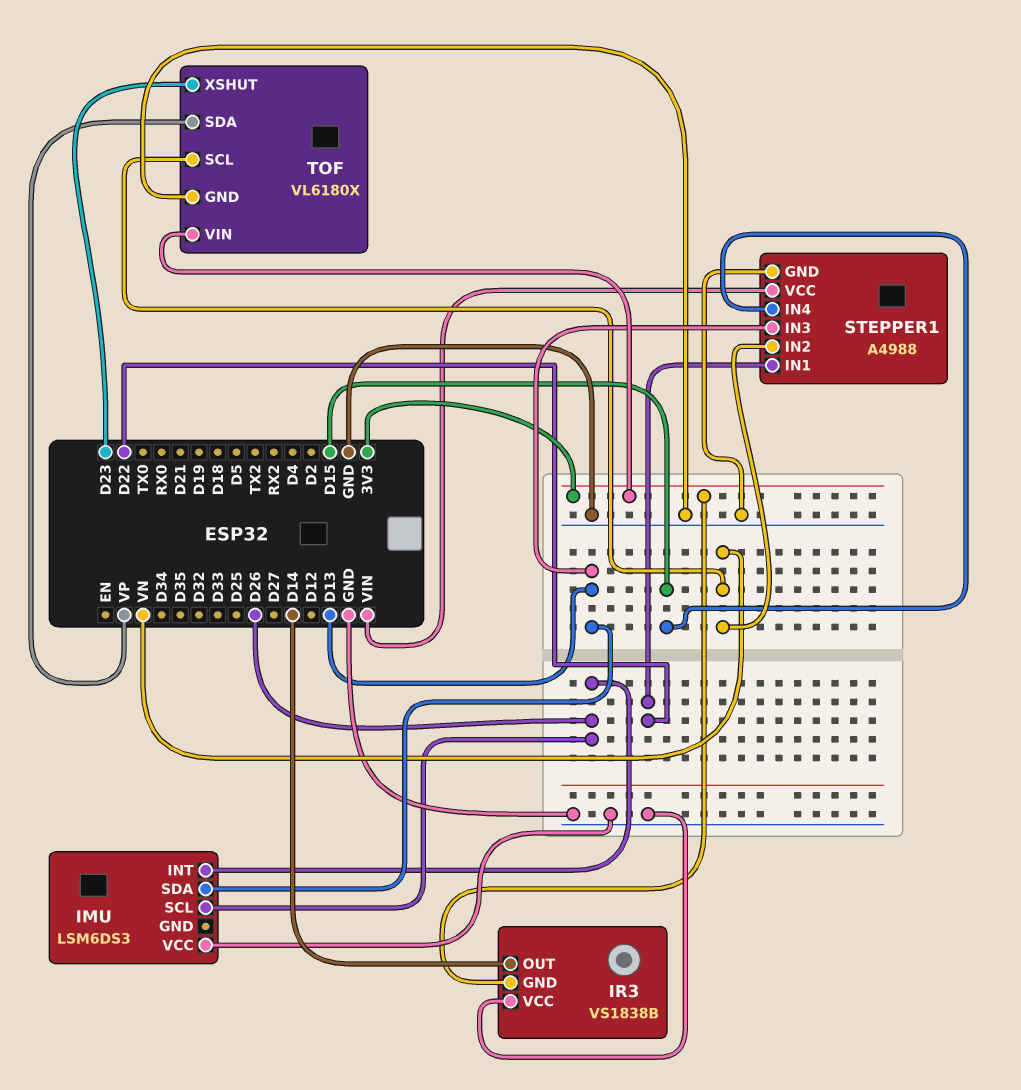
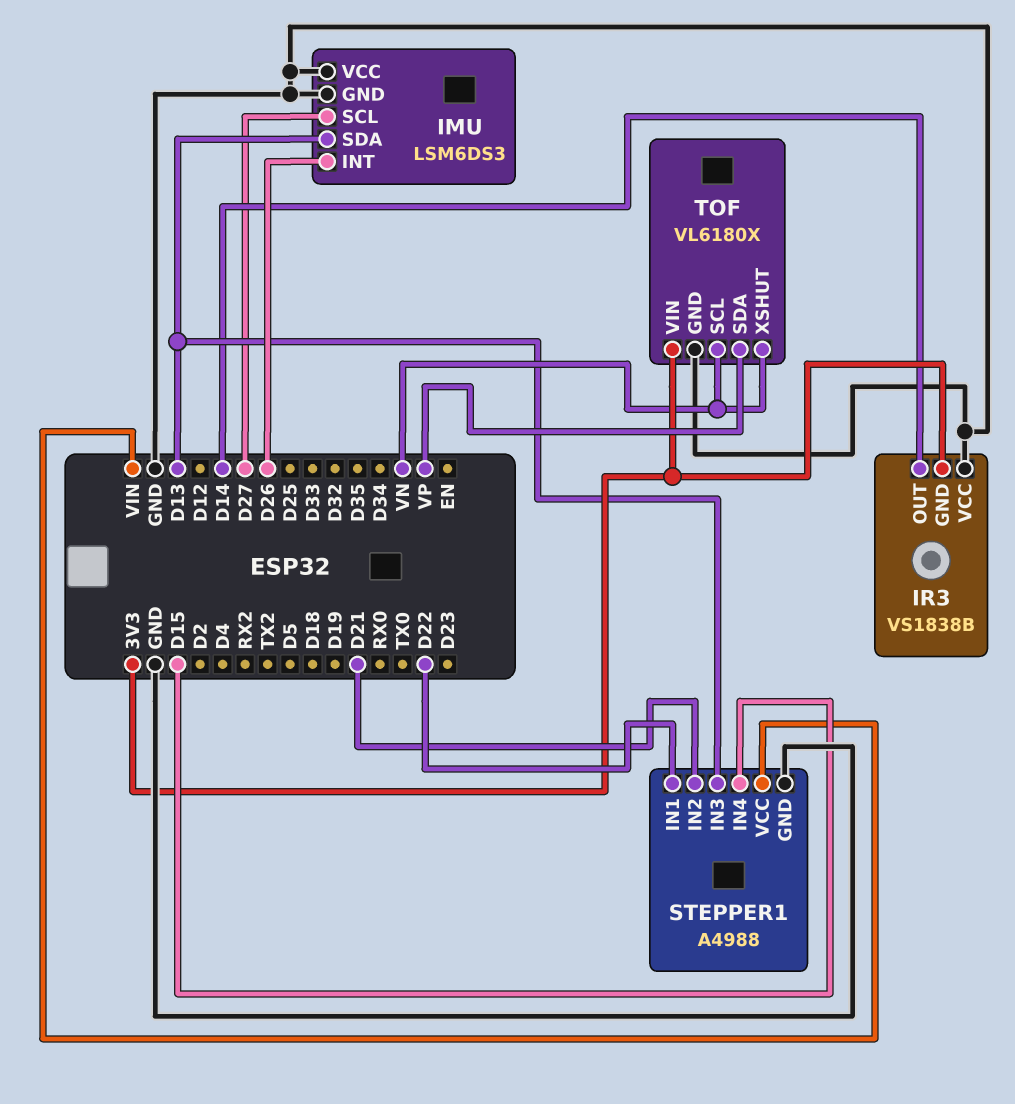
IMU pin GND: none -> GND
IMU pin SCL: D26 -> D27
STEPPER1 pin IN2: VN -> D21
TOF pin XSHUT: D23 -> VN

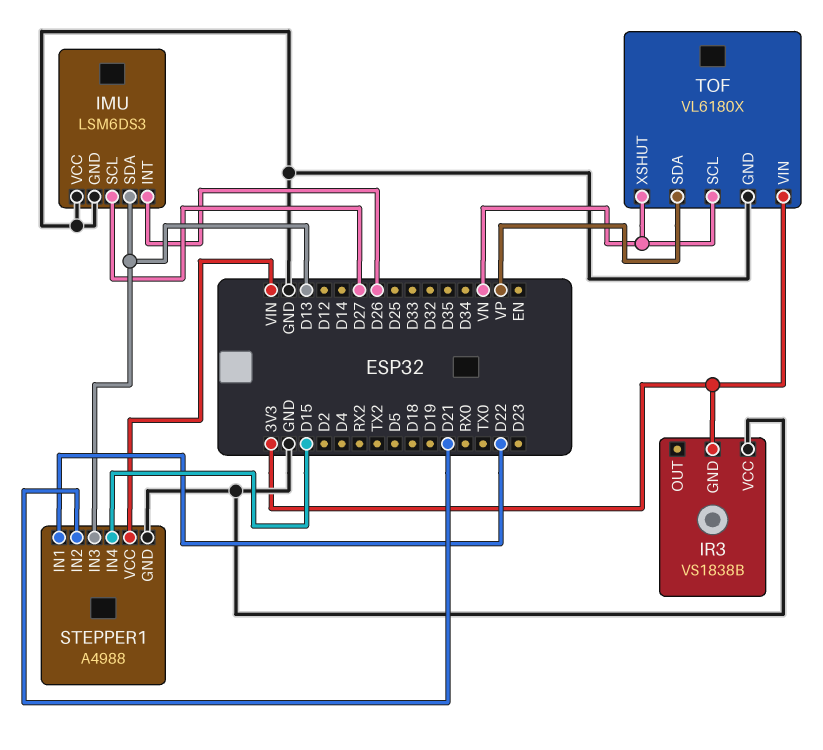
IR3 pin OUT: D14 -> none

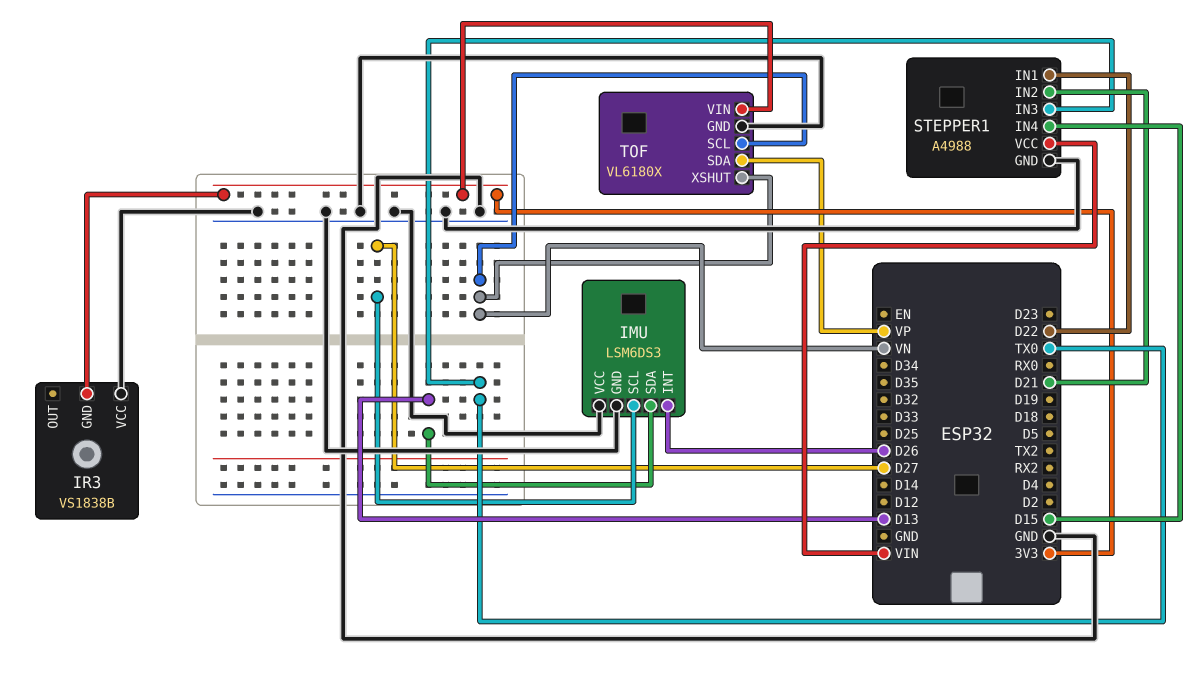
STEPPER1 pin IN3: D13 -> TX0

